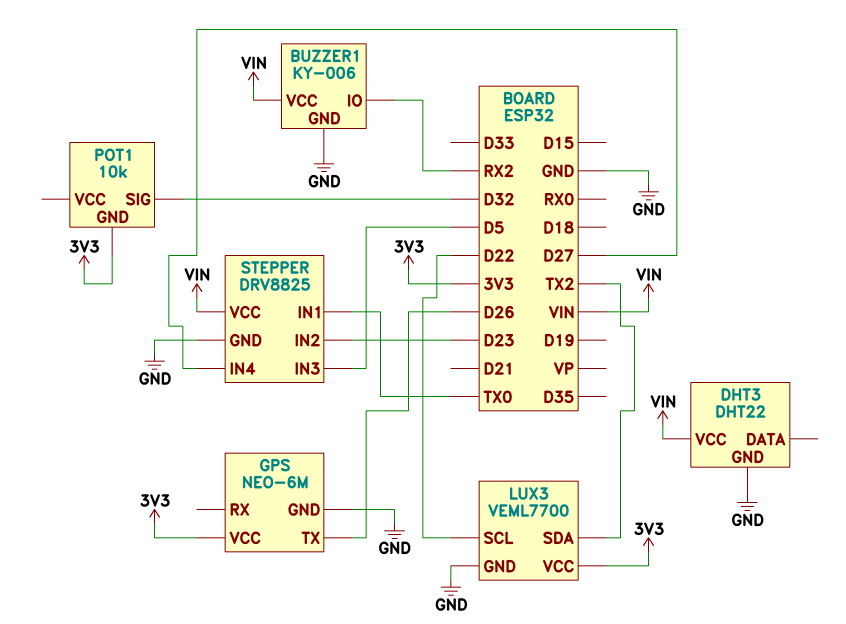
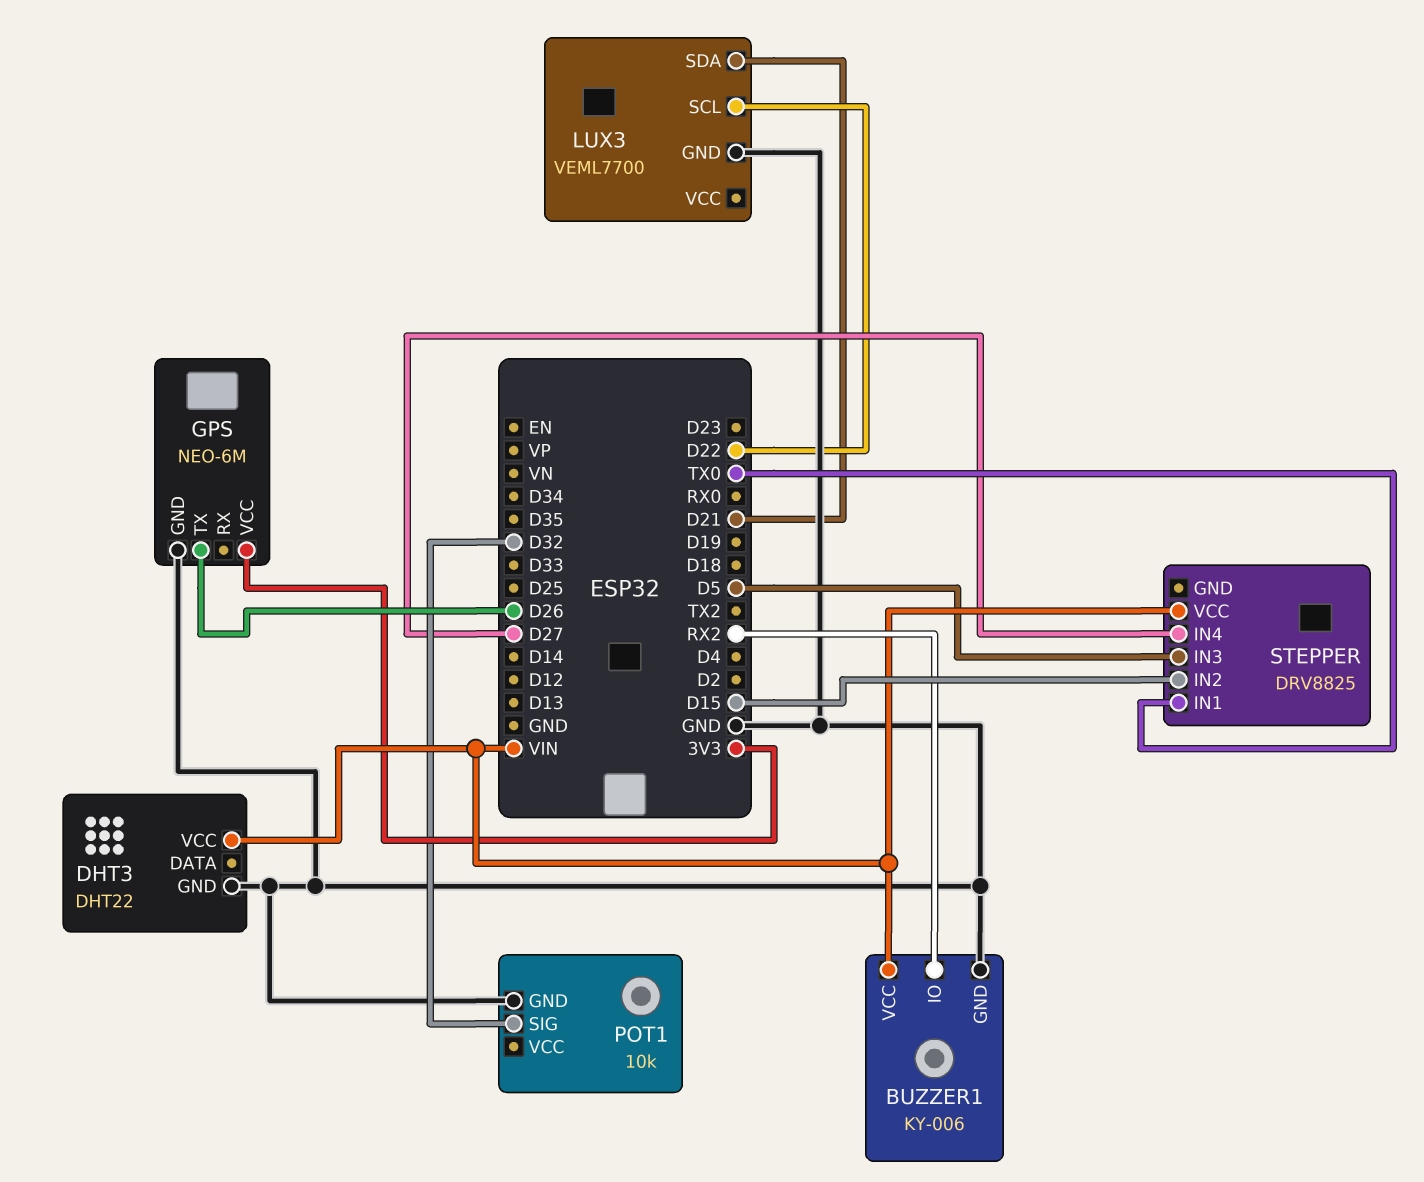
LUX3 pin SDA: TX2 -> D21
LUX3 pin VCC: 3V3 -> none
POT1 pin GND: 3V3 -> GND
STEPPER pin GND: GND -> none
STEPPER pin IN2: D23 -> D15

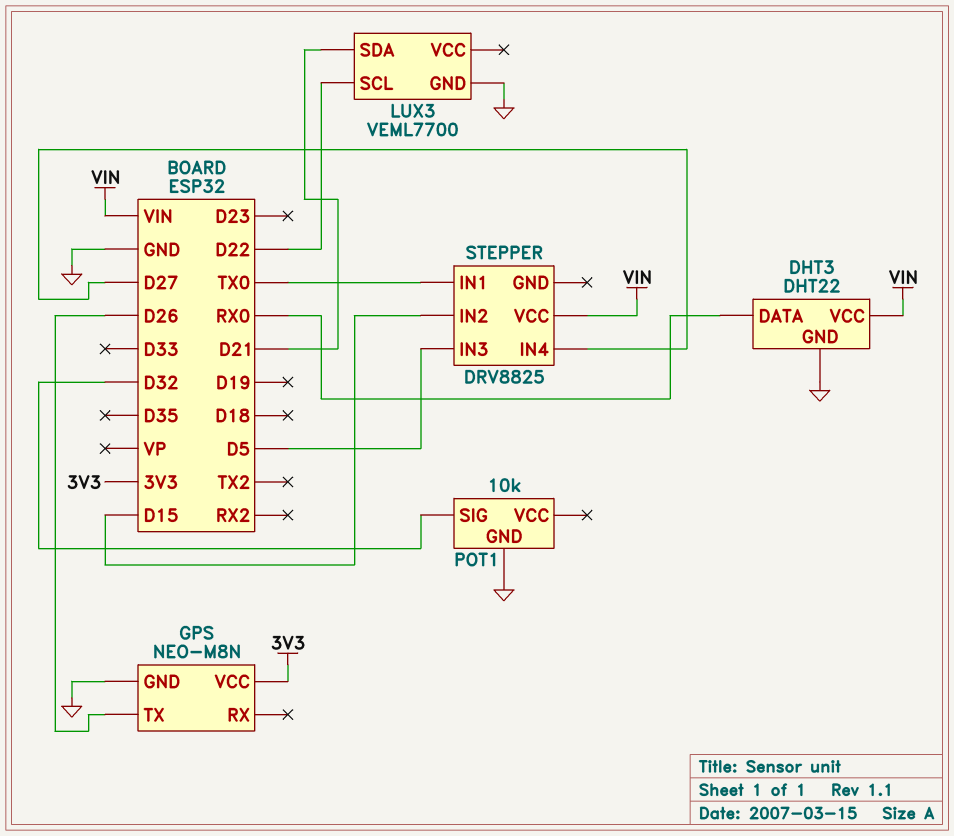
BUZZER1: KY-006 -> none
BUZZER1 pin GND: GND -> none
BUZZER1 pin IO: RX2 -> none
BUZZER1 pin VCC: VIN -> none
DHT3 pin DATA: none -> RX0
GPS: NEO-6M -> NEO-M8N

